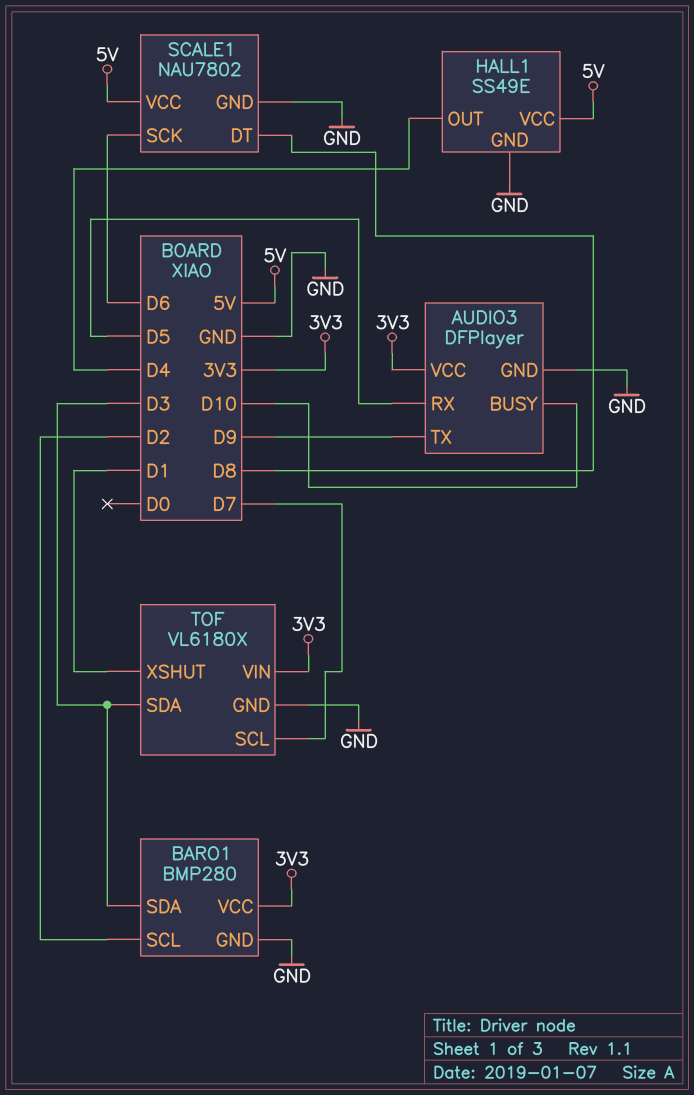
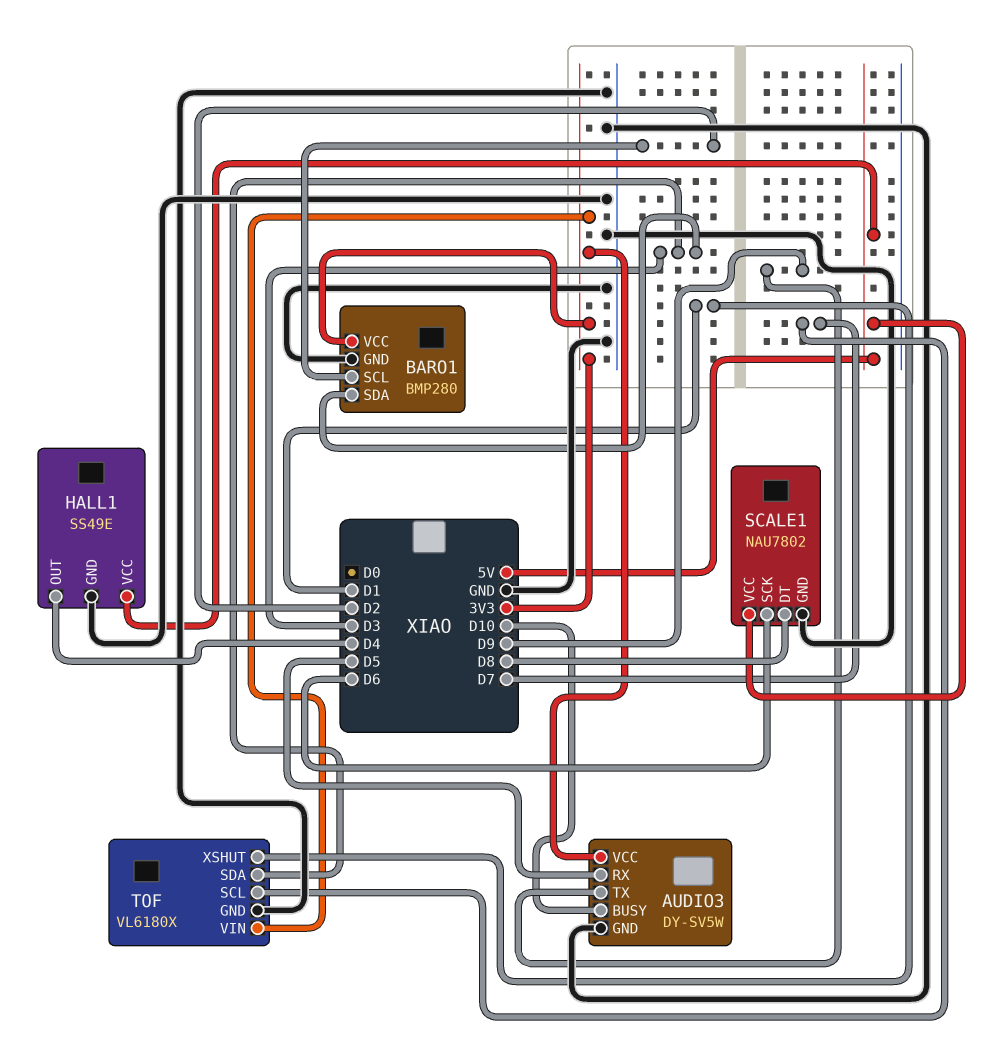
AUDIO3: DFPlayer -> DY-SV5W

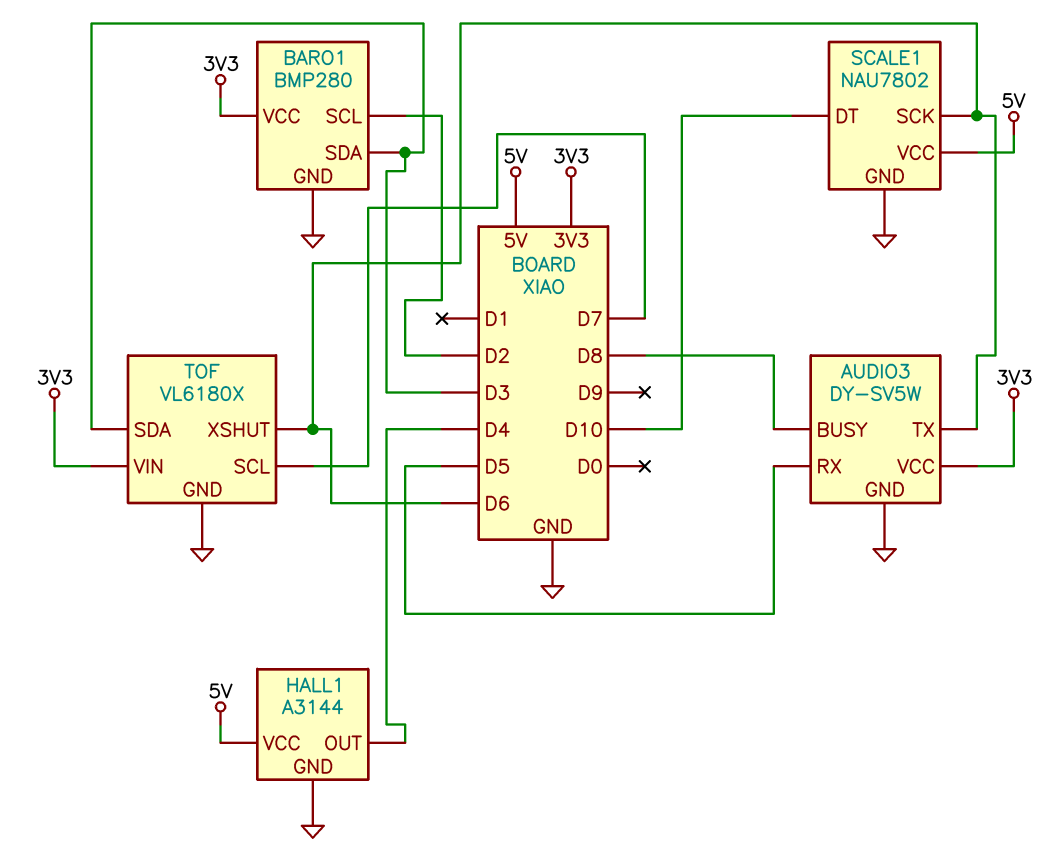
AUDIO3 pin BUSY: D10 -> D8
AUDIO3 pin TX: D9 -> D6
HALL1: SS49E -> A3144
SCALE1 pin DT: D8 -> D10
TOF pin XSHUT: D1 -> D6

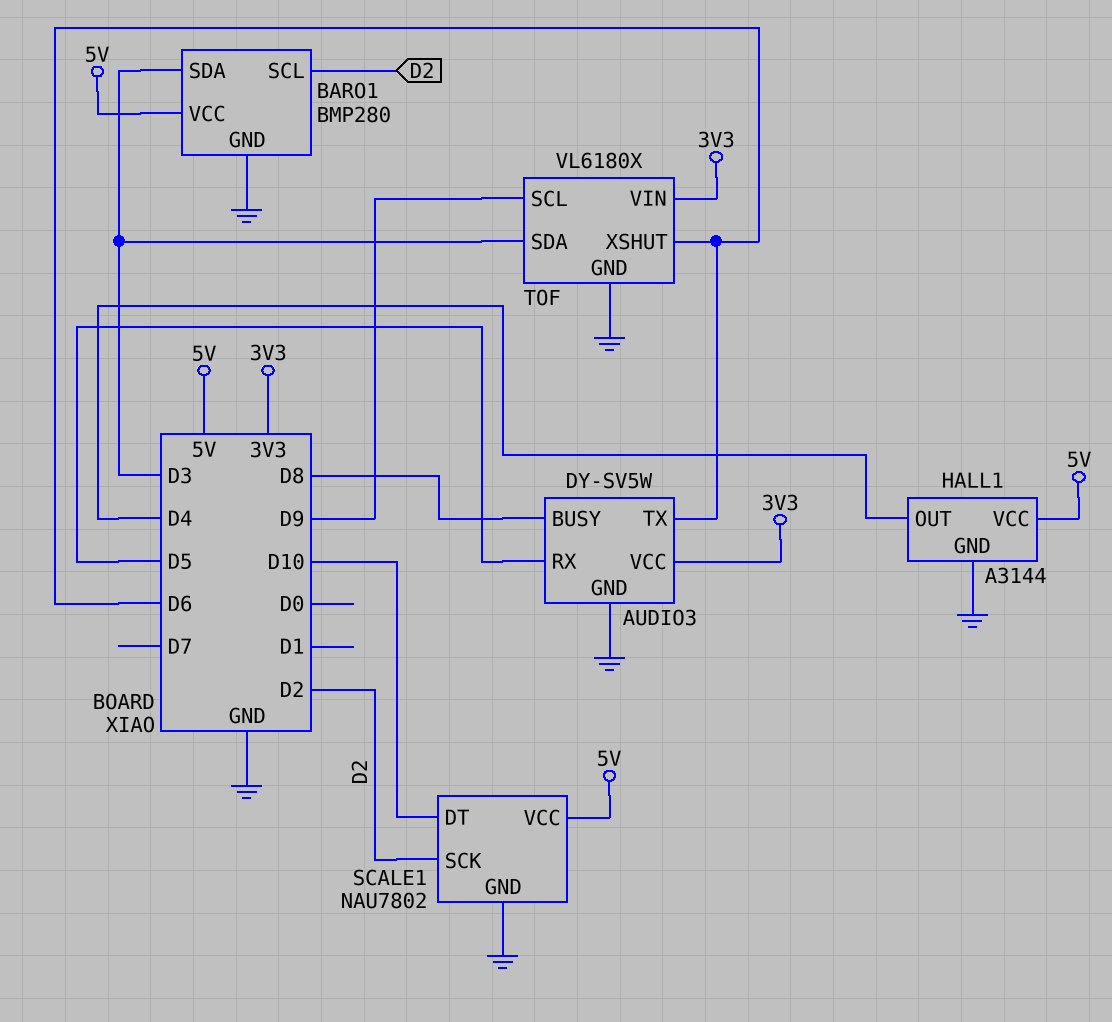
BARO1 pin VCC: 3V3 -> 5V
SCALE1 pin SCK: D6 -> D2
TOF pin SCL: D7 -> D9

